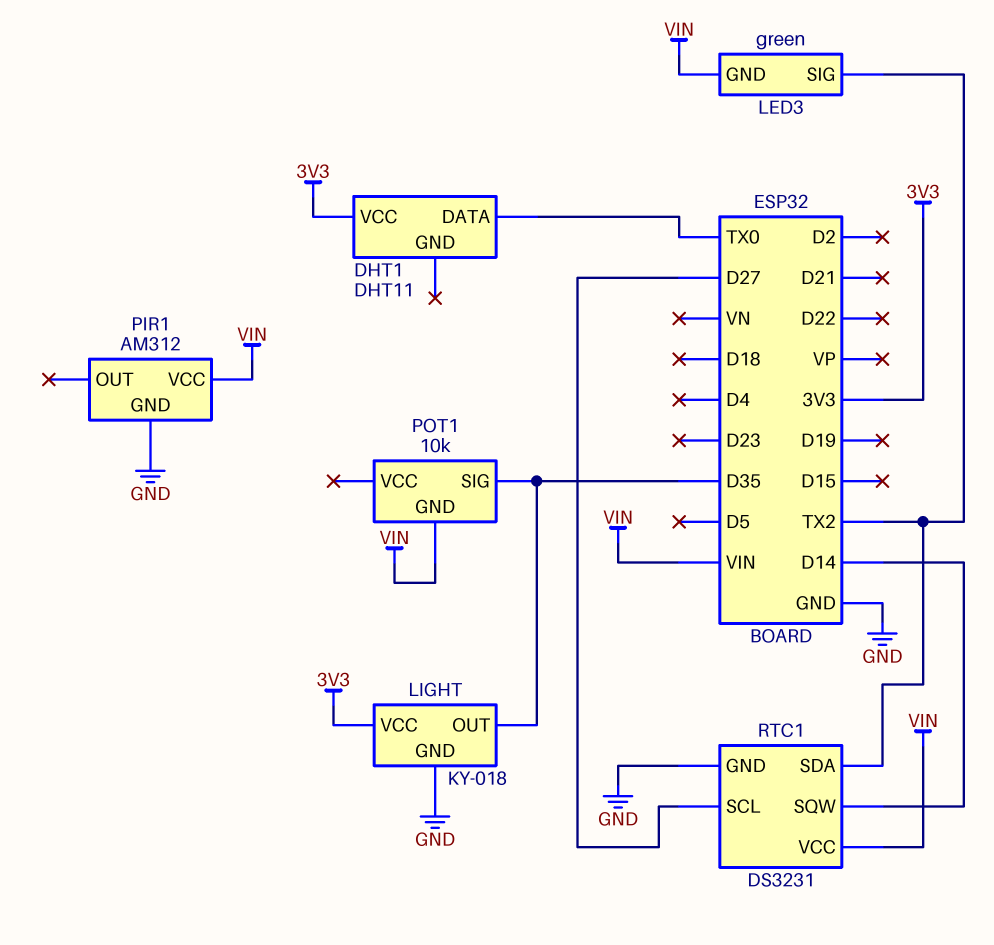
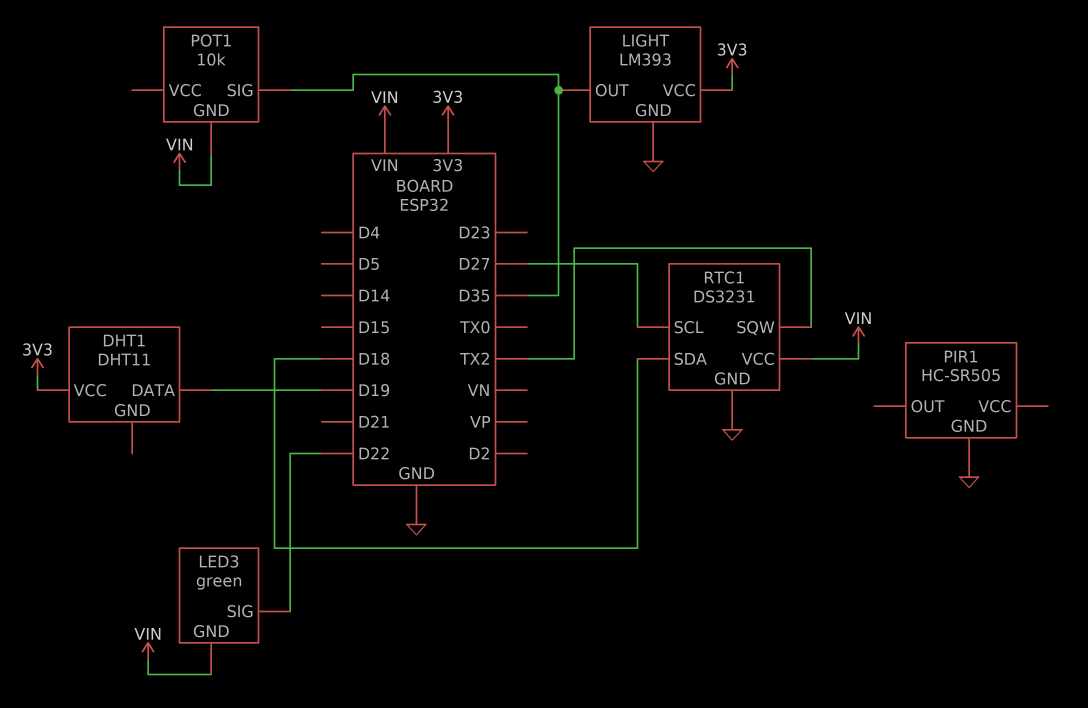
DHT1 pin DATA: TX0 -> D19
LED3 pin SIG: TX2 -> D22
LIGHT: KY-018 -> LM393
PIR1: AM312 -> HC-SR505
PIR1 pin VCC: VIN -> none
RTC1 pin SDA: TX2 -> D18
RTC1 pin SQW: D14 -> TX2

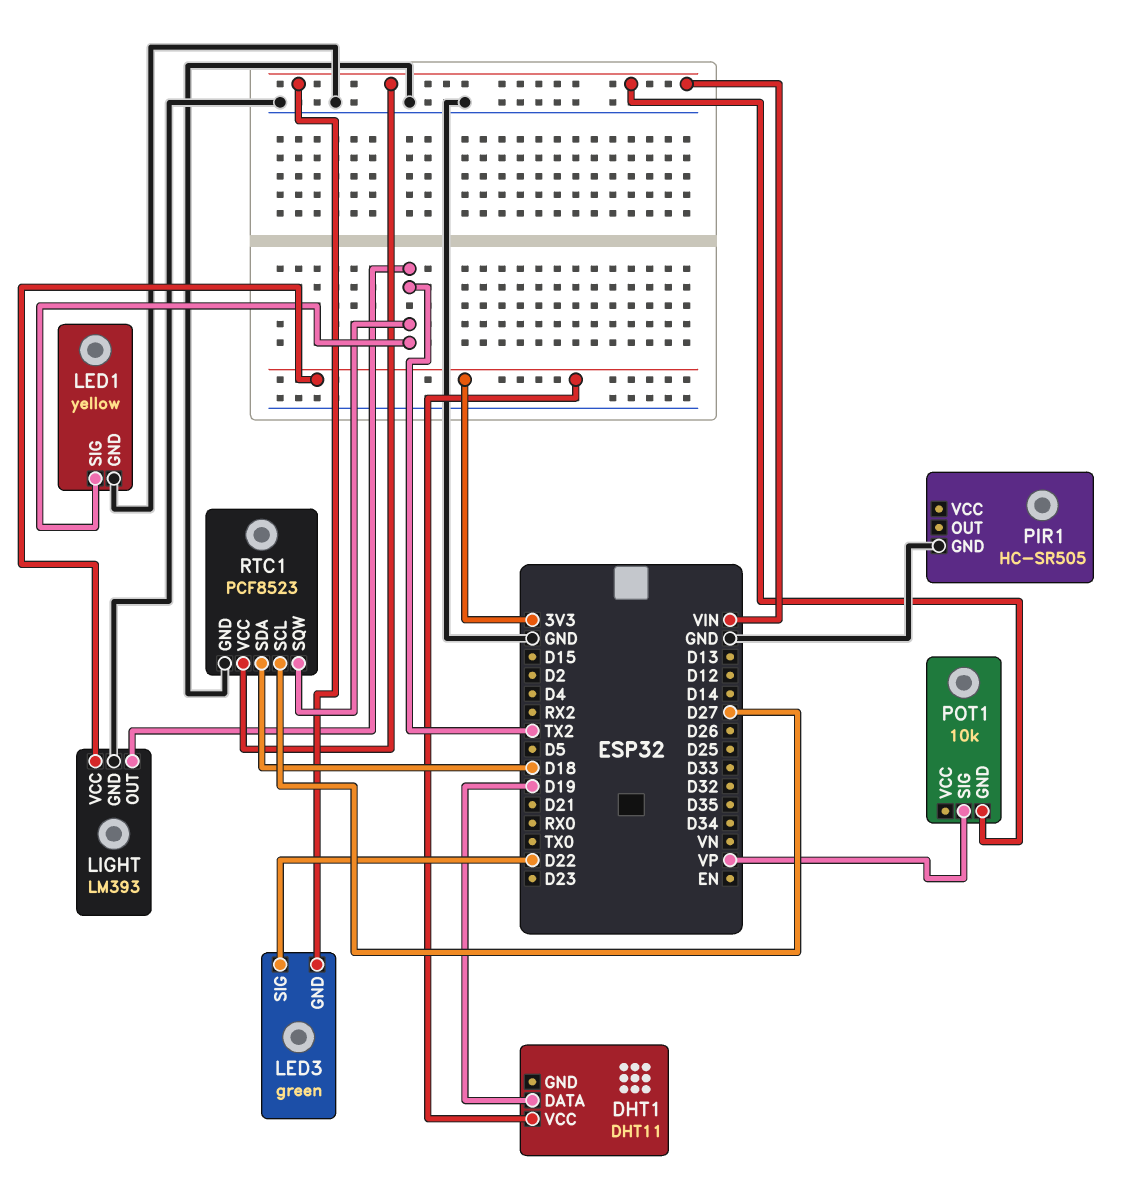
LED1: none -> yellow
LED1 pin GND: none -> GND
LED1 pin SIG: none -> TX2
LIGHT pin OUT: D35 -> TX2
POT1 pin SIG: D35 -> VP
RTC1: DS3231 -> PCF8523

